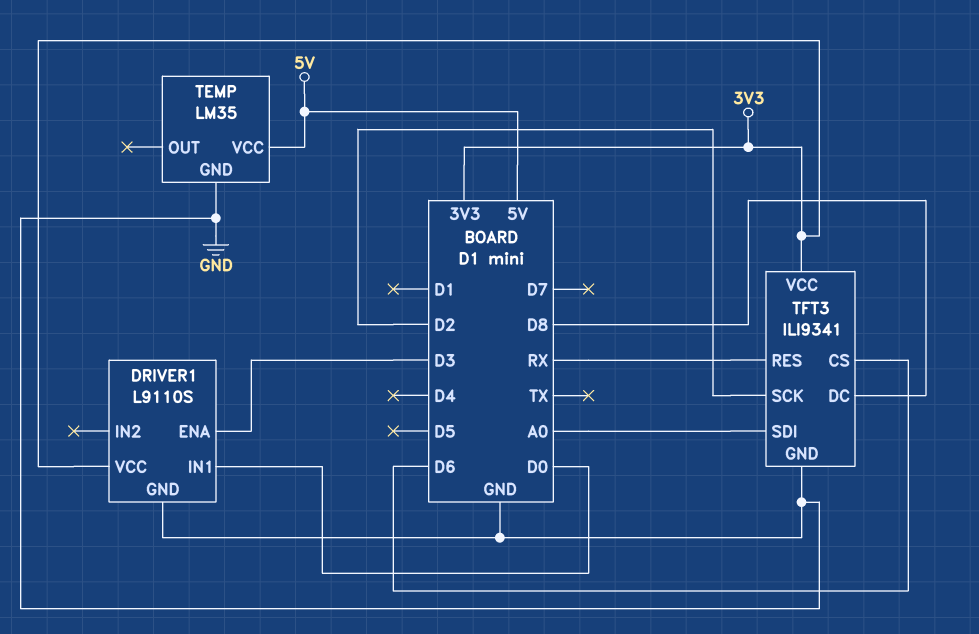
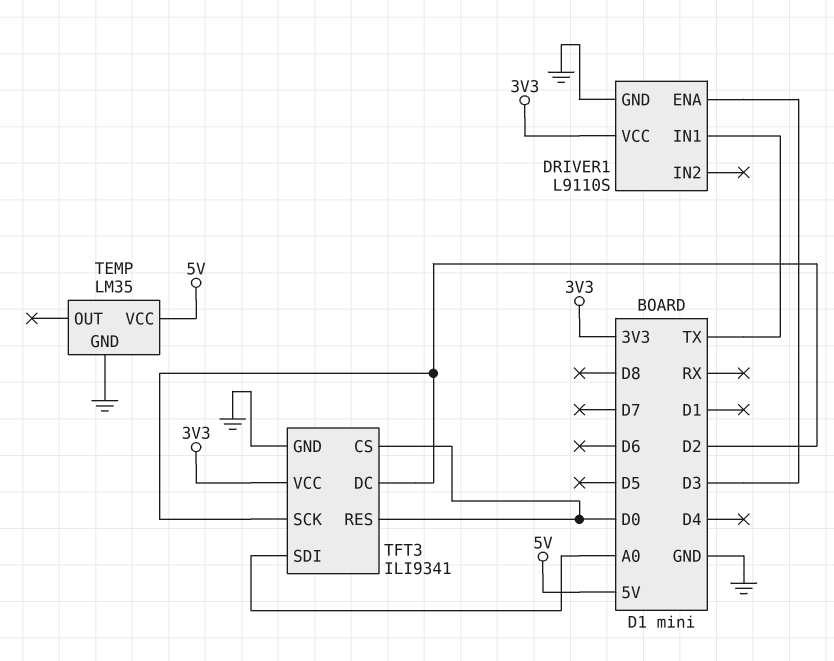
DRIVER1 pin IN1: D0 -> TX
TFT3 pin CS: D6 -> D0
TFT3 pin DC: D8 -> D2
TFT3 pin RES: RX -> D0

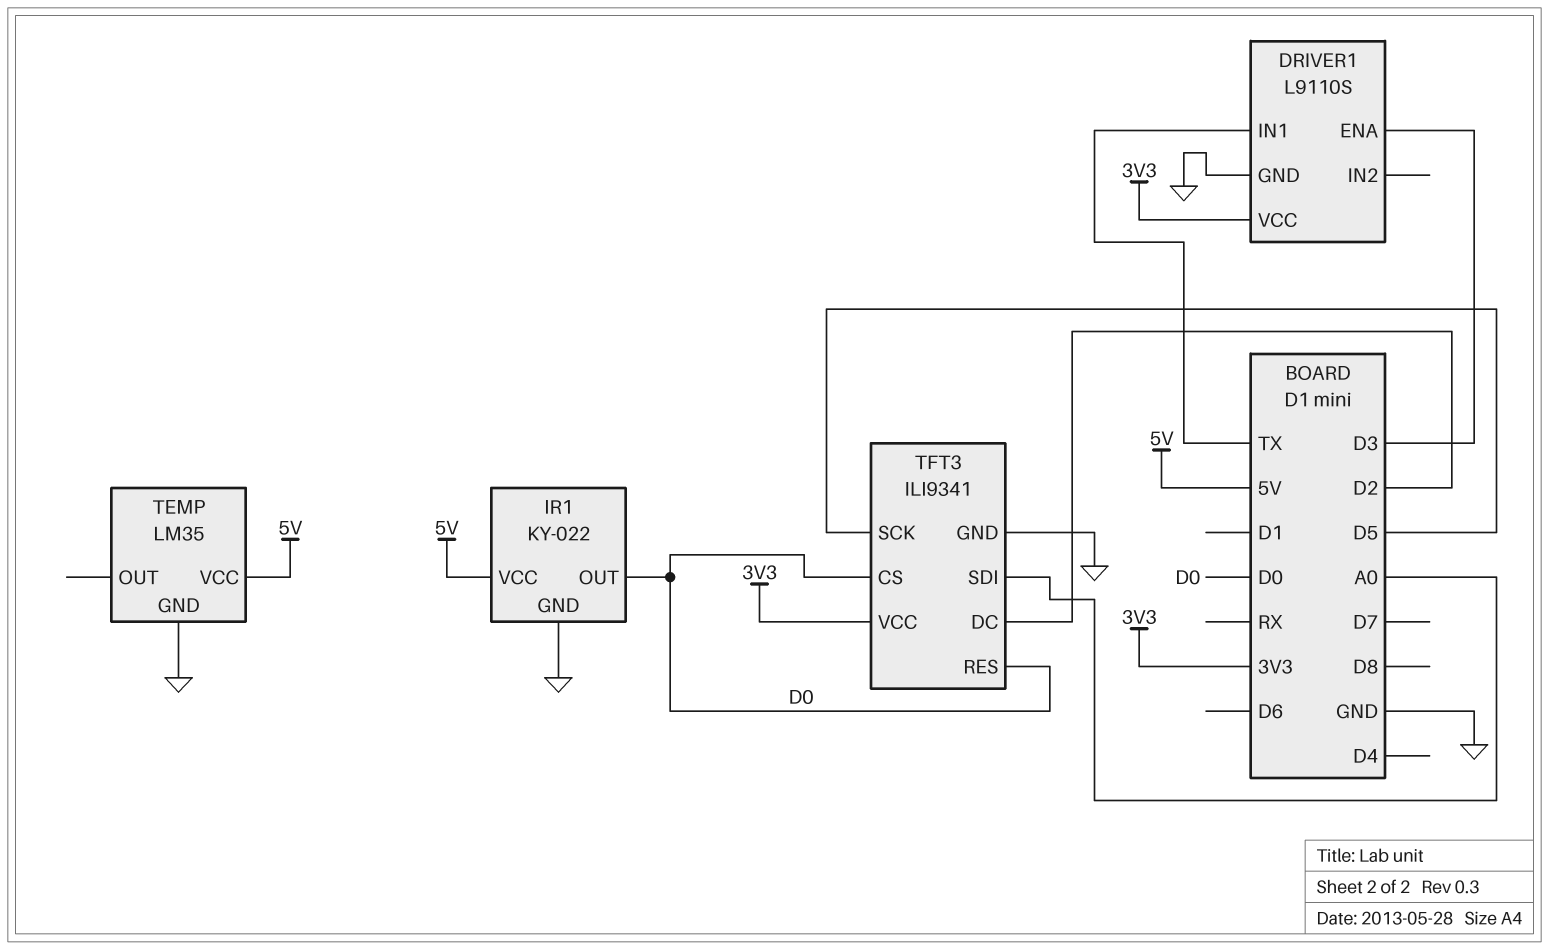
IR1: none -> KY-022
IR1 pin GND: none -> GND
IR1 pin OUT: none -> D0
IR1 pin VCC: none -> 5V
TFT3 pin SCK: D2 -> D5

